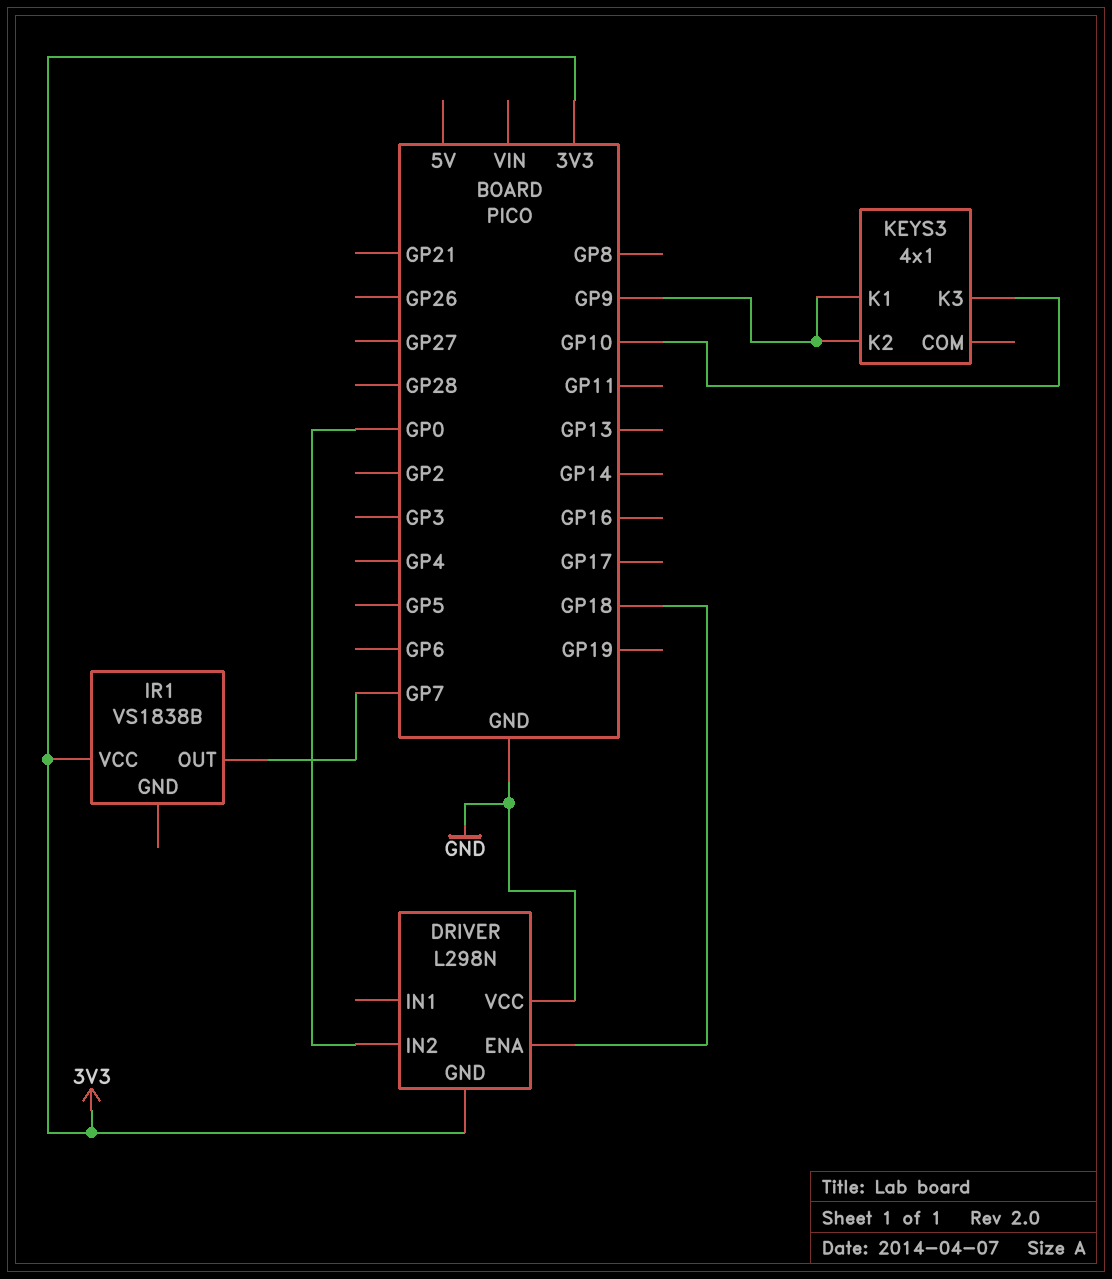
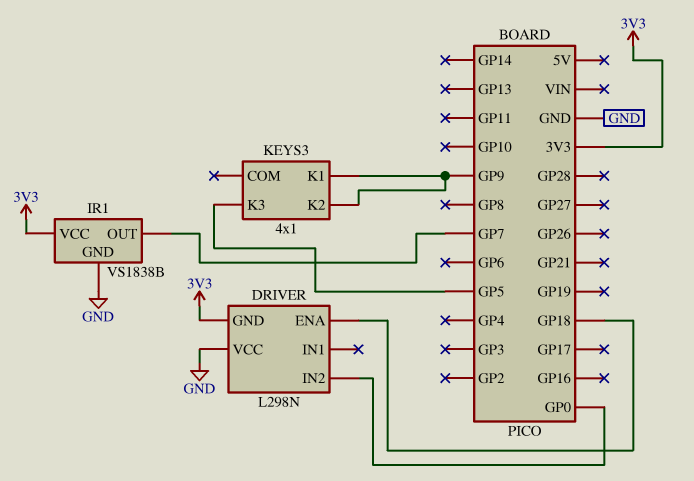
IR1 pin GND: none -> GND
KEYS3 pin K3: GP10 -> GP5

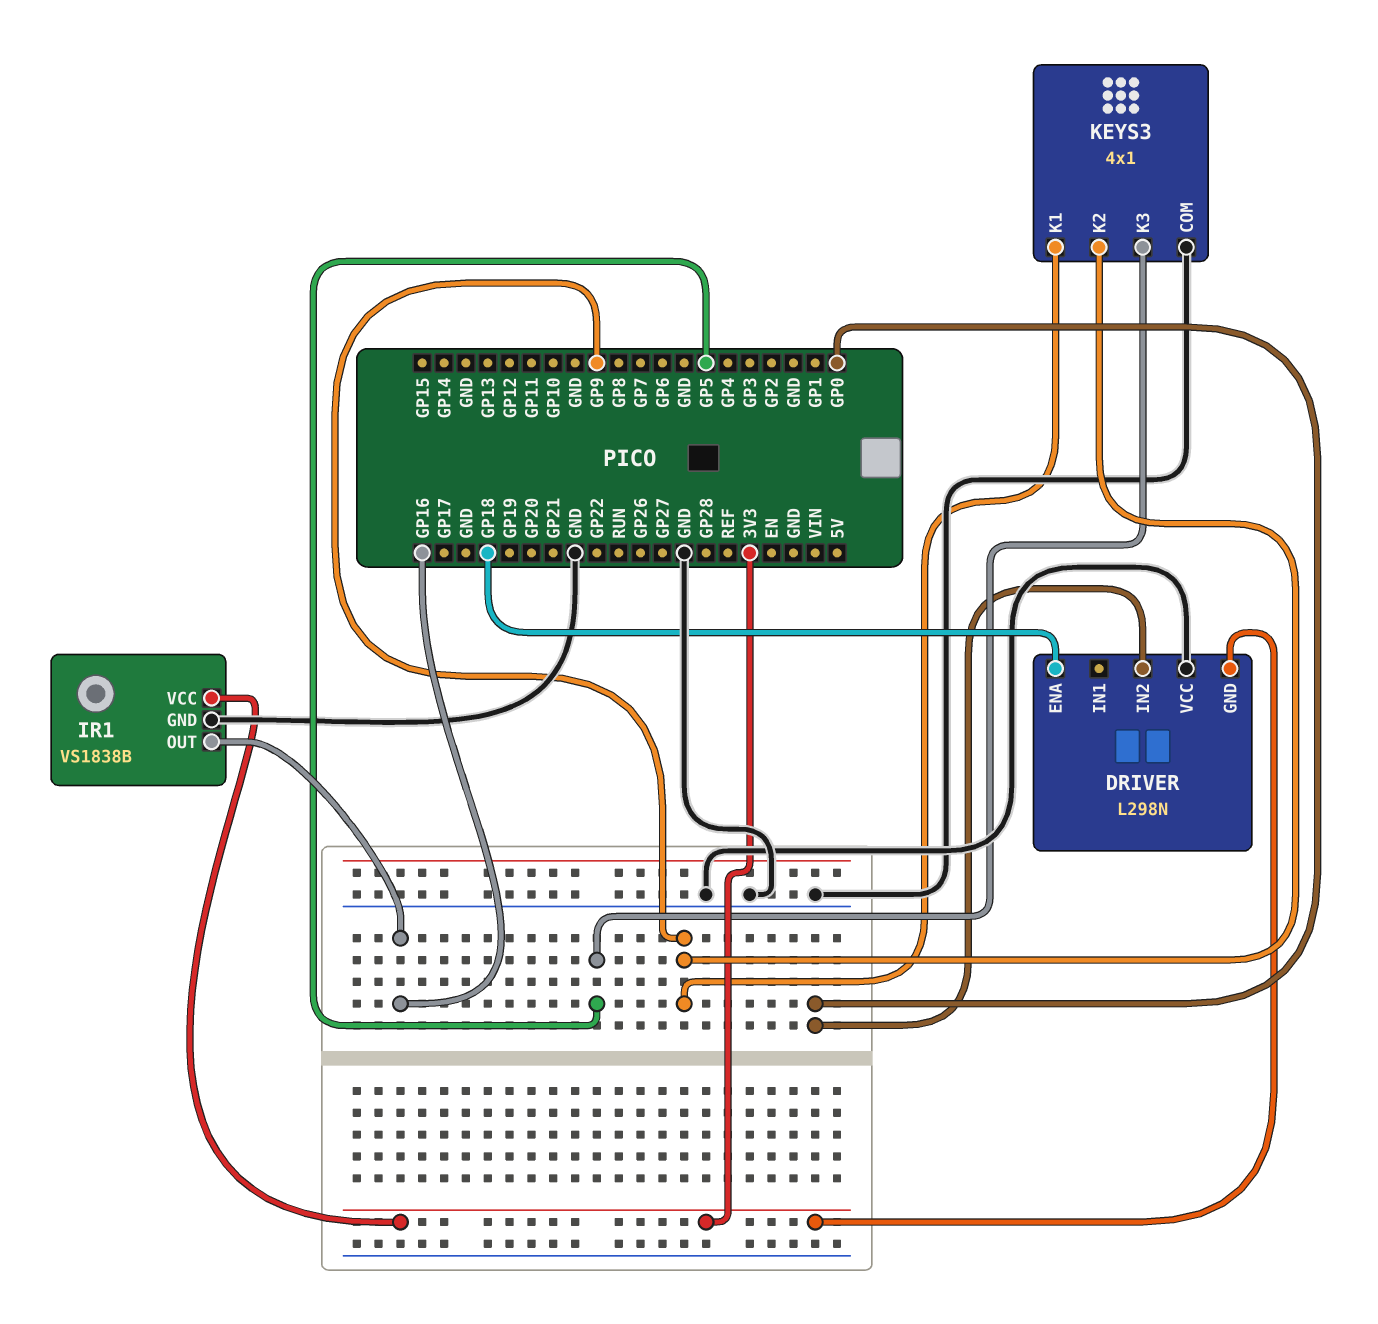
IR1 pin OUT: GP7 -> GP16
KEYS3 pin COM: none -> GND

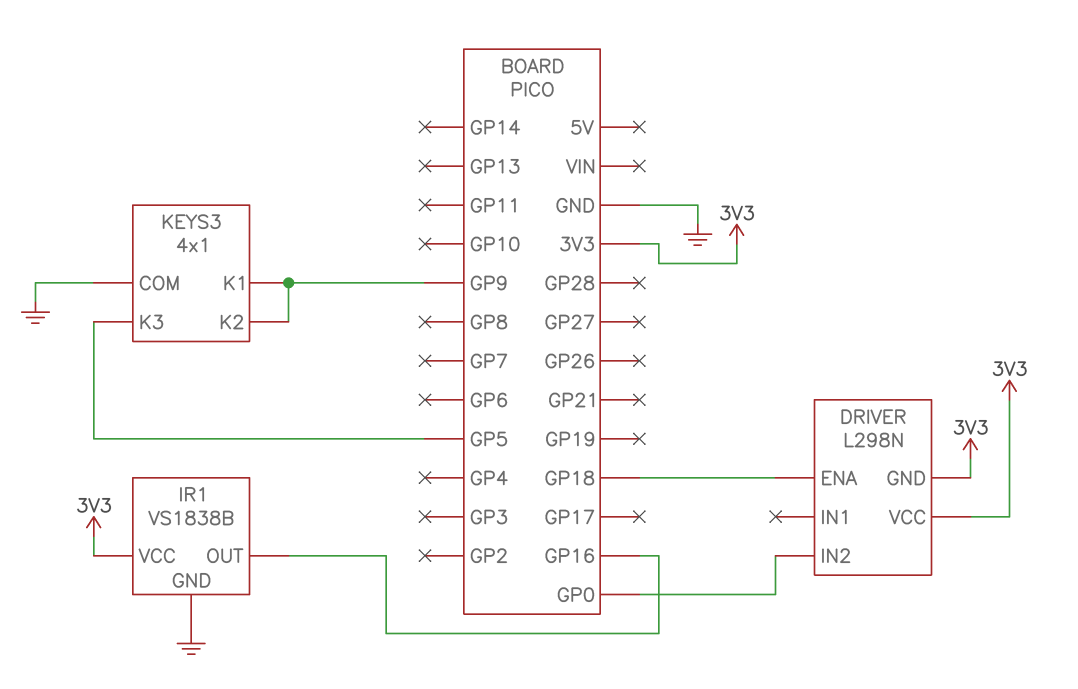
DRIVER pin VCC: GND -> 3V3

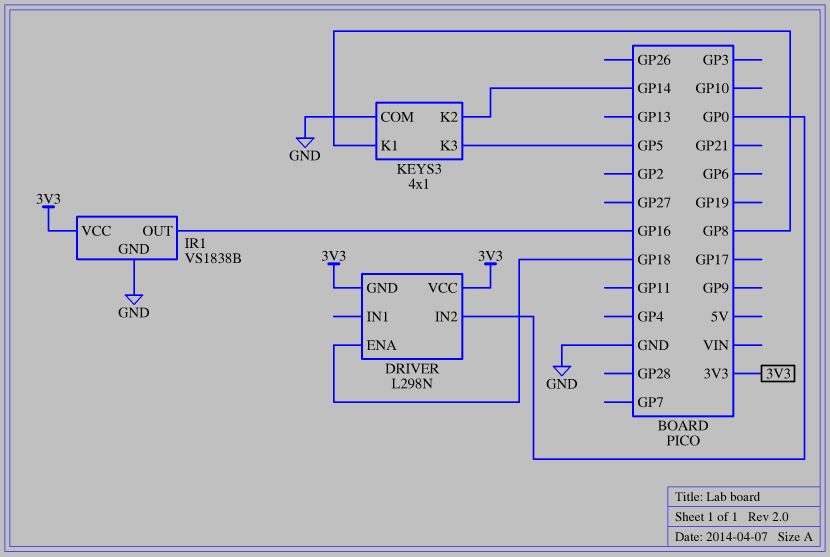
KEYS3 pin K1: GP9 -> GP8
KEYS3 pin K2: GP9 -> GP14

